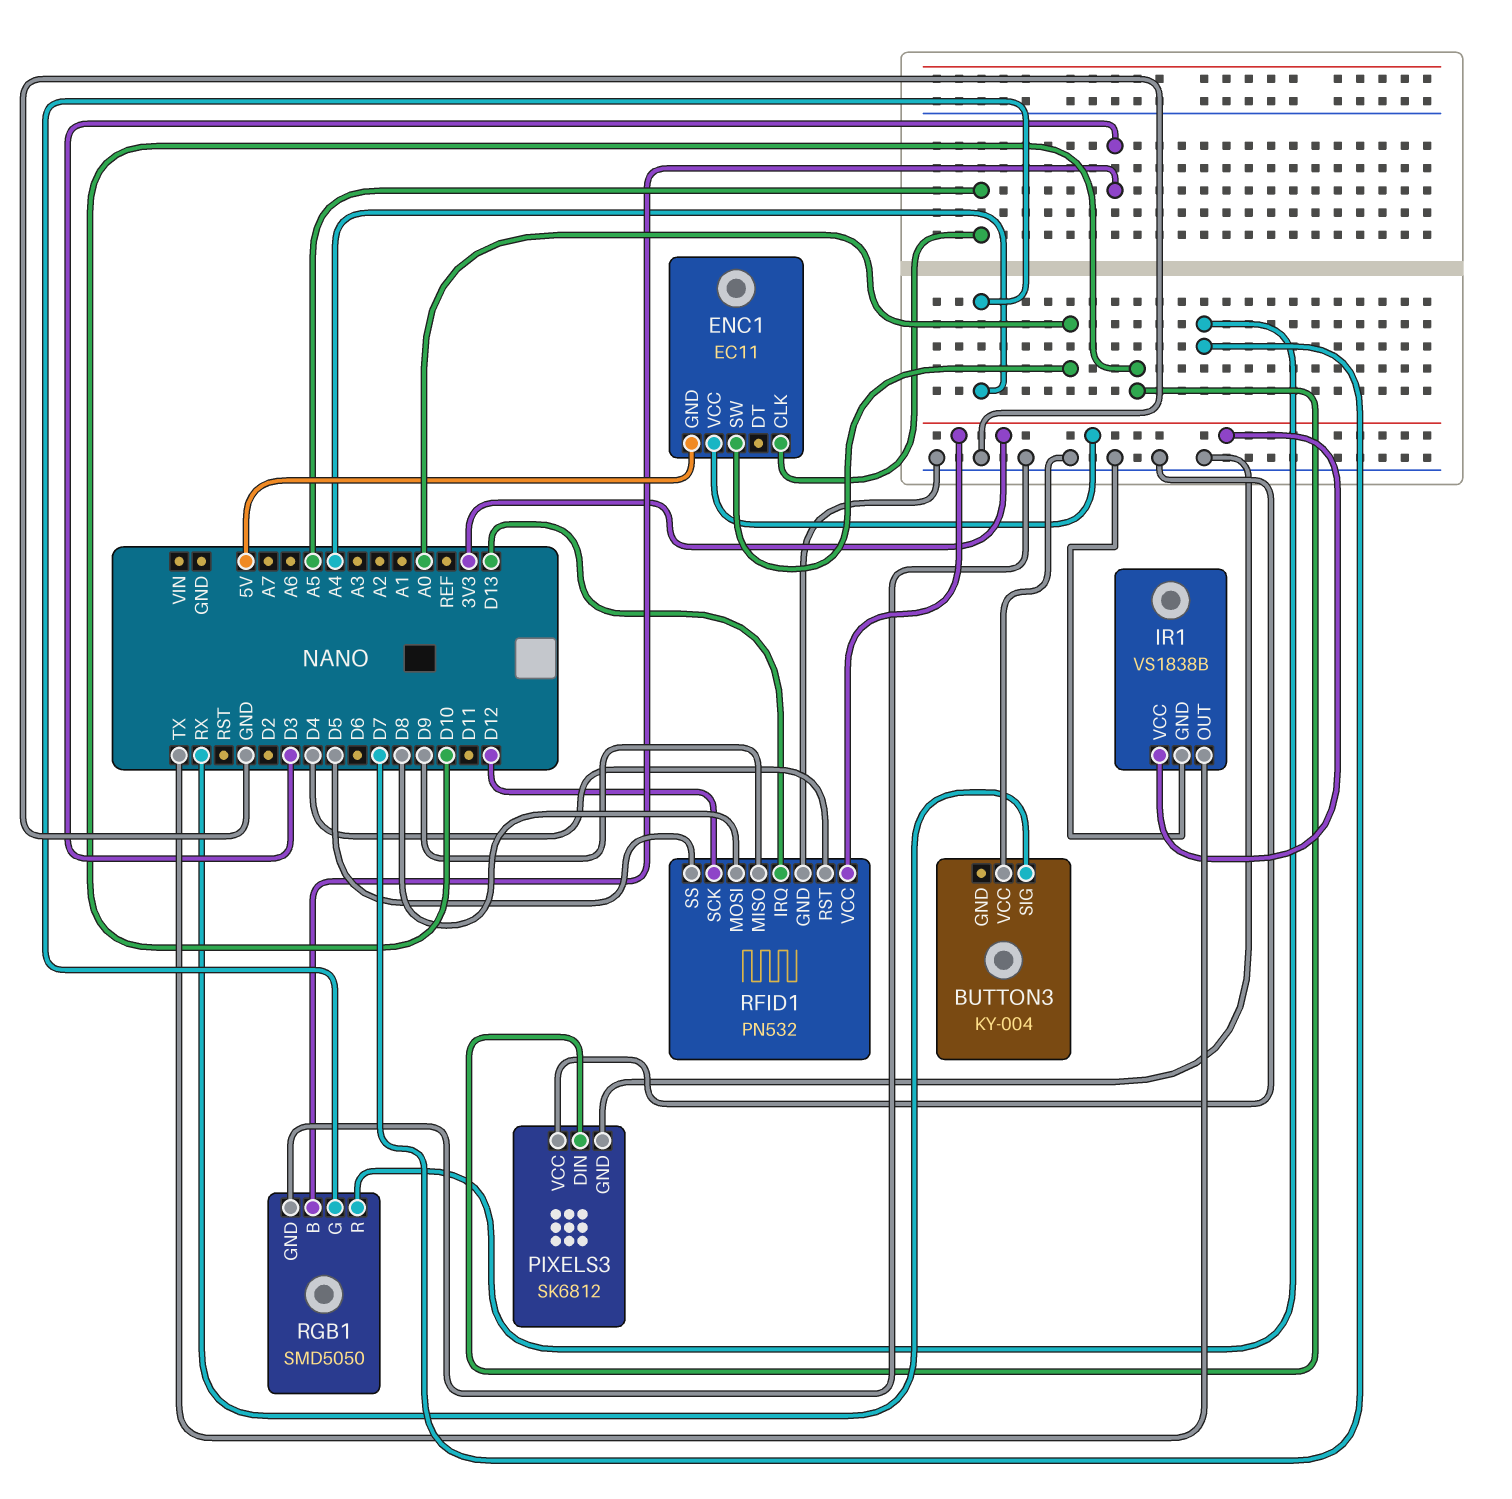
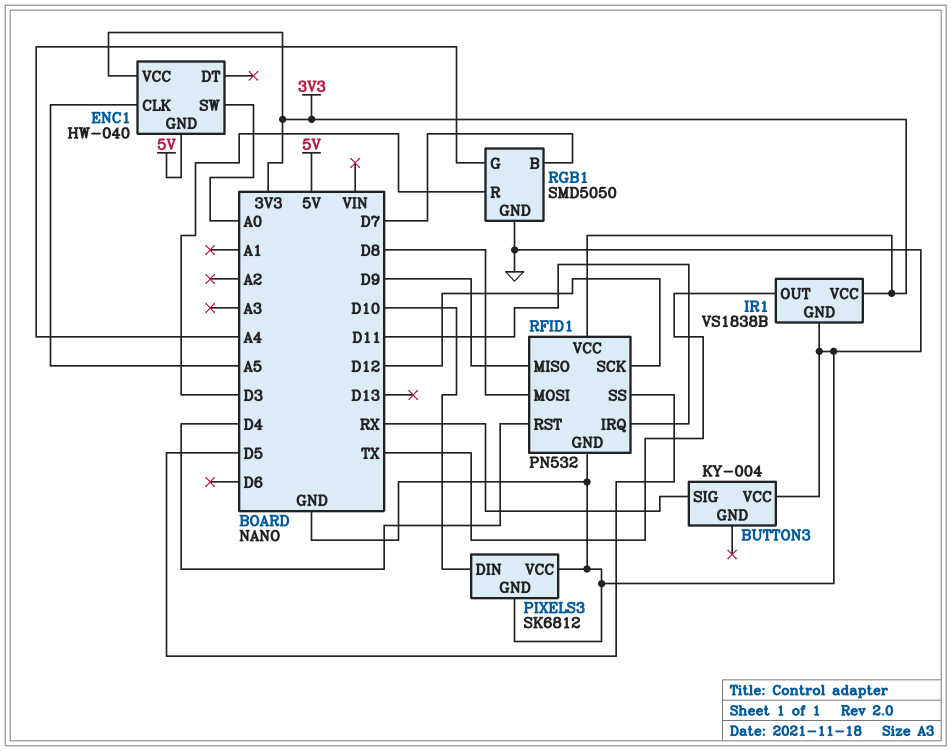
ENC1: EC11 -> HW-040
RFID1 pin IRQ: D13 -> D11
RGB1 pin B: D3 -> D7
RGB1 pin R: D7 -> D3

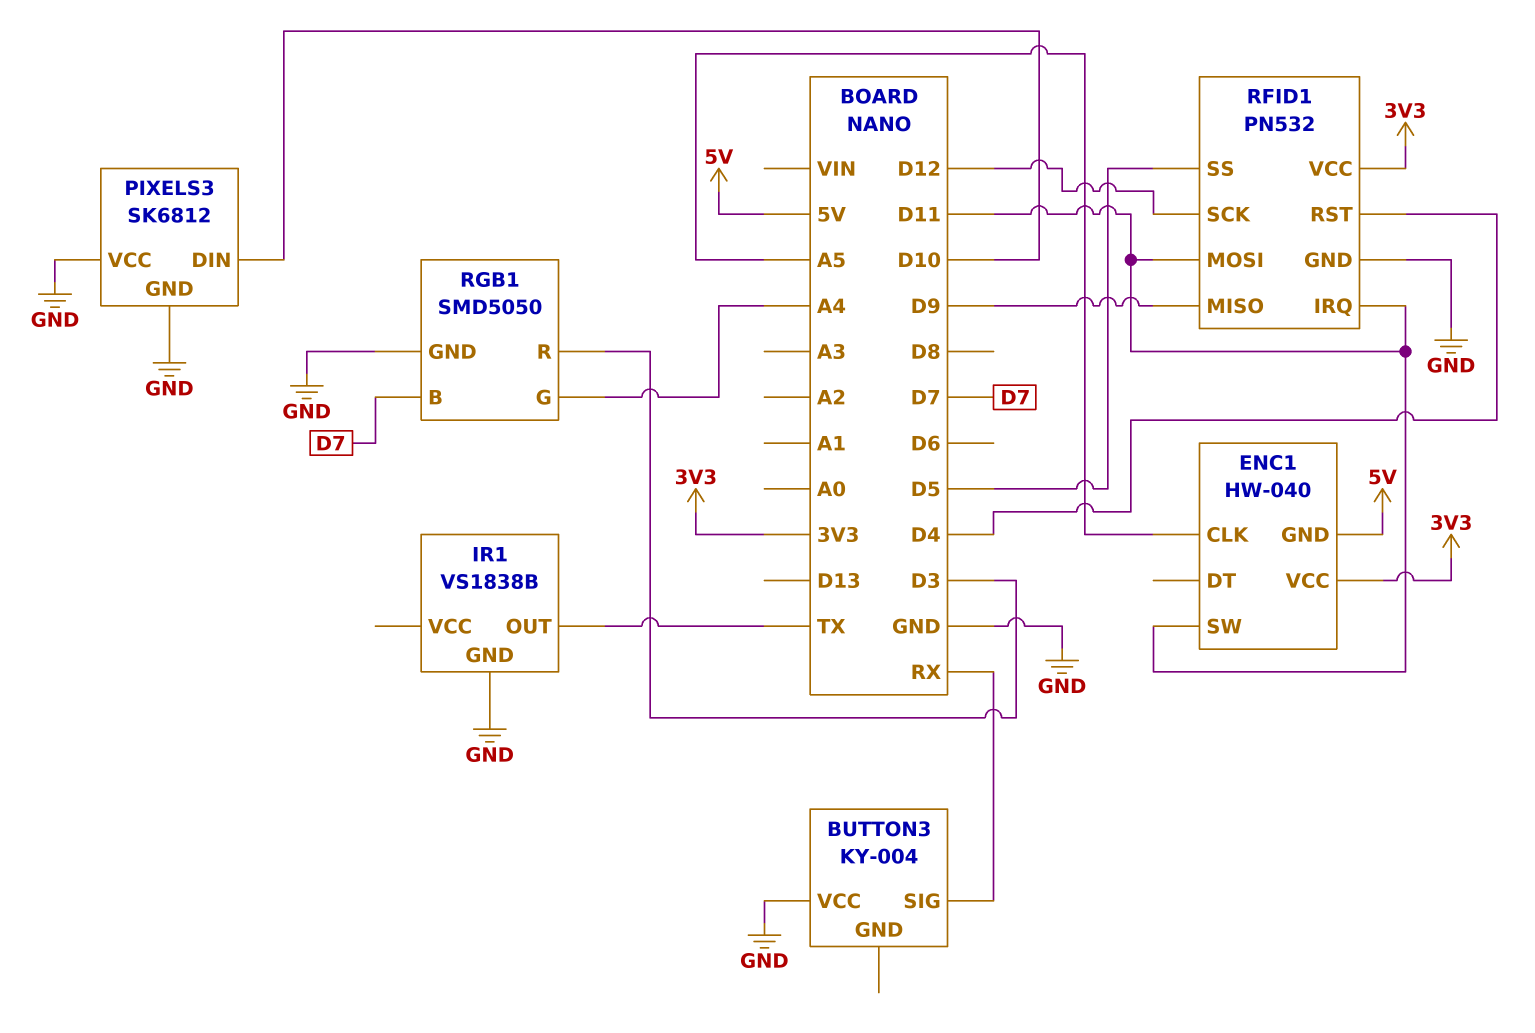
ENC1 pin SW: A0 -> D11
IR1 pin VCC: 3V3 -> none
RFID1 pin MOSI: D8 -> D11

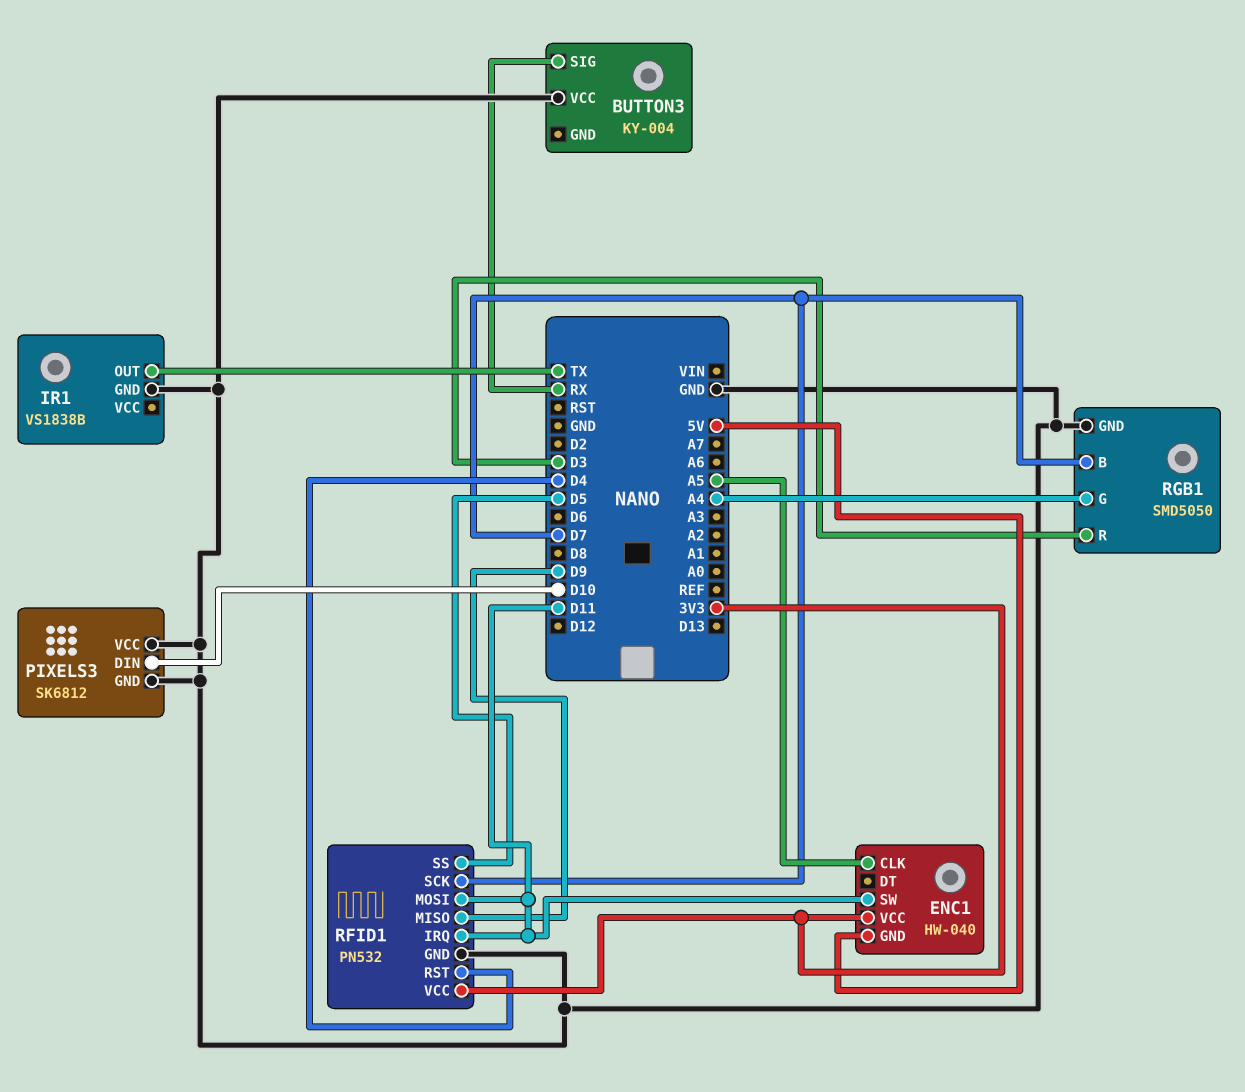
RFID1 pin SCK: D12 -> D7

